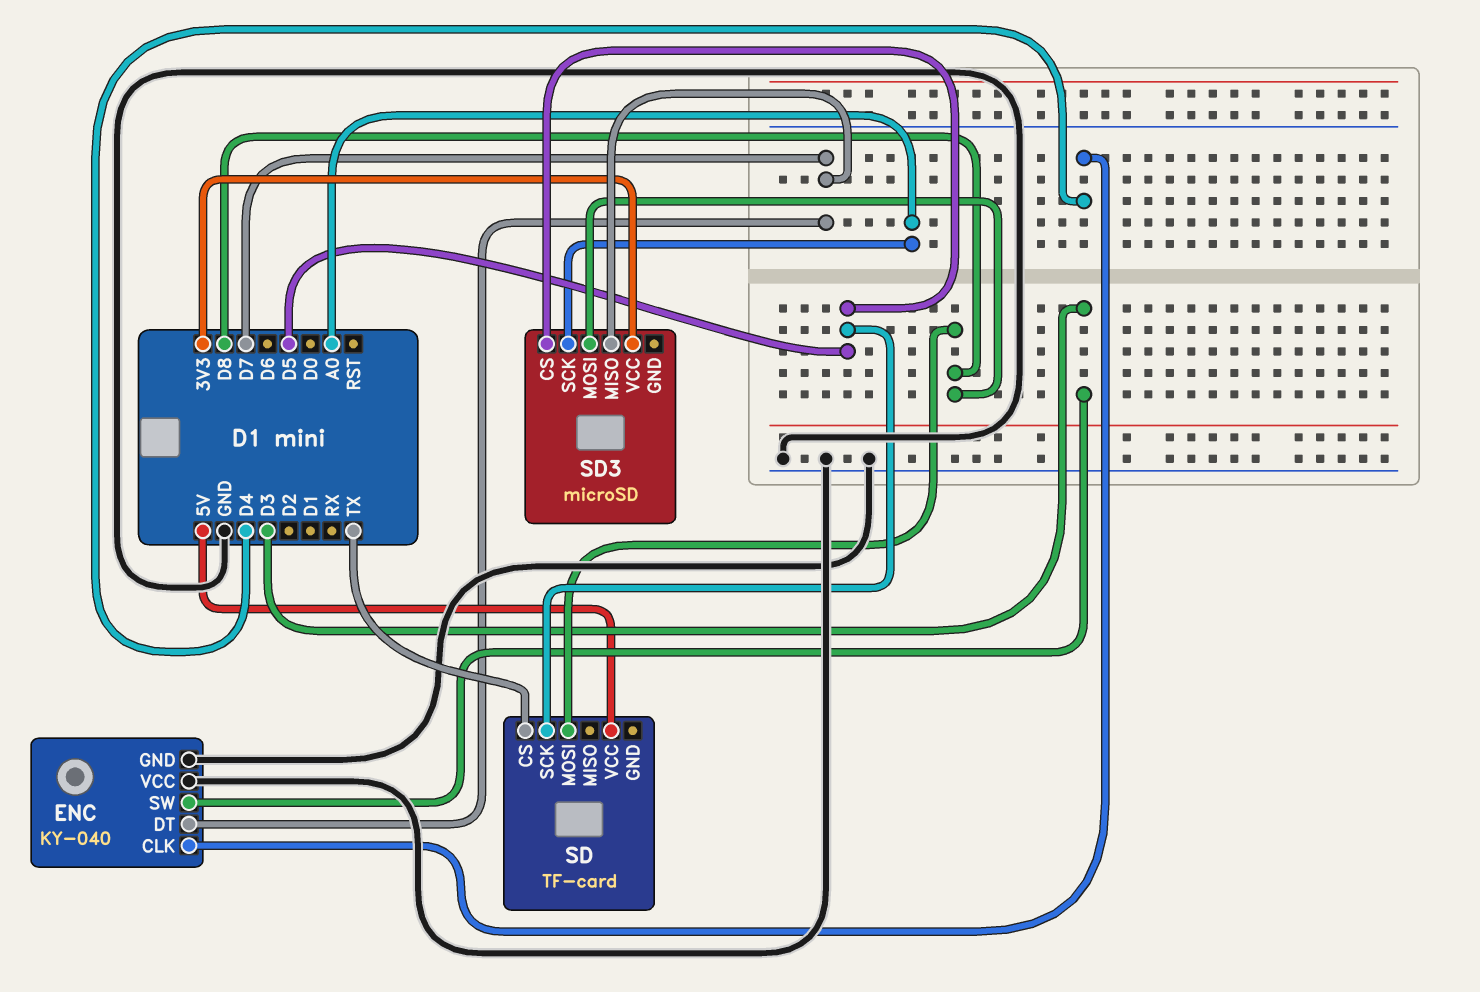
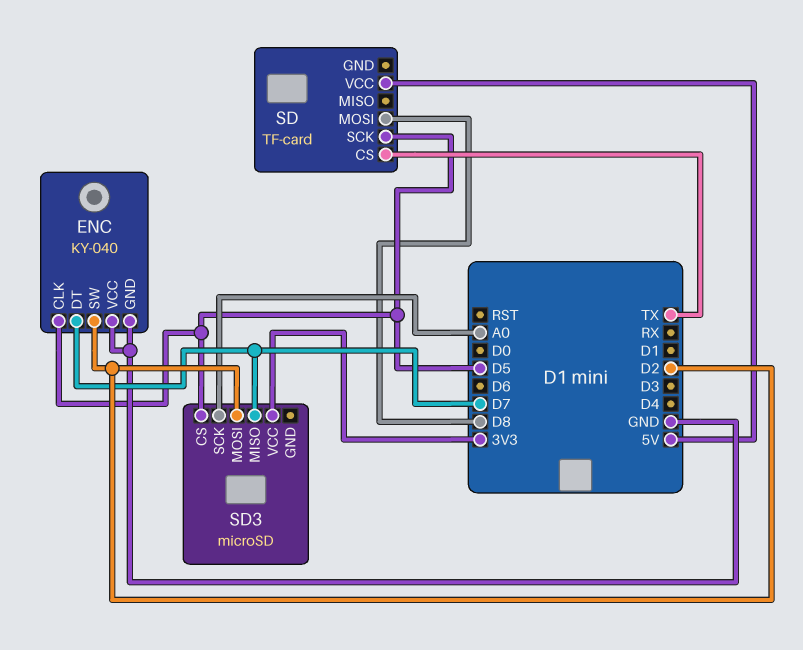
ENC pin CLK: D4 -> D5
ENC pin SW: D3 -> D2
SD3 pin MOSI: D8 -> D2

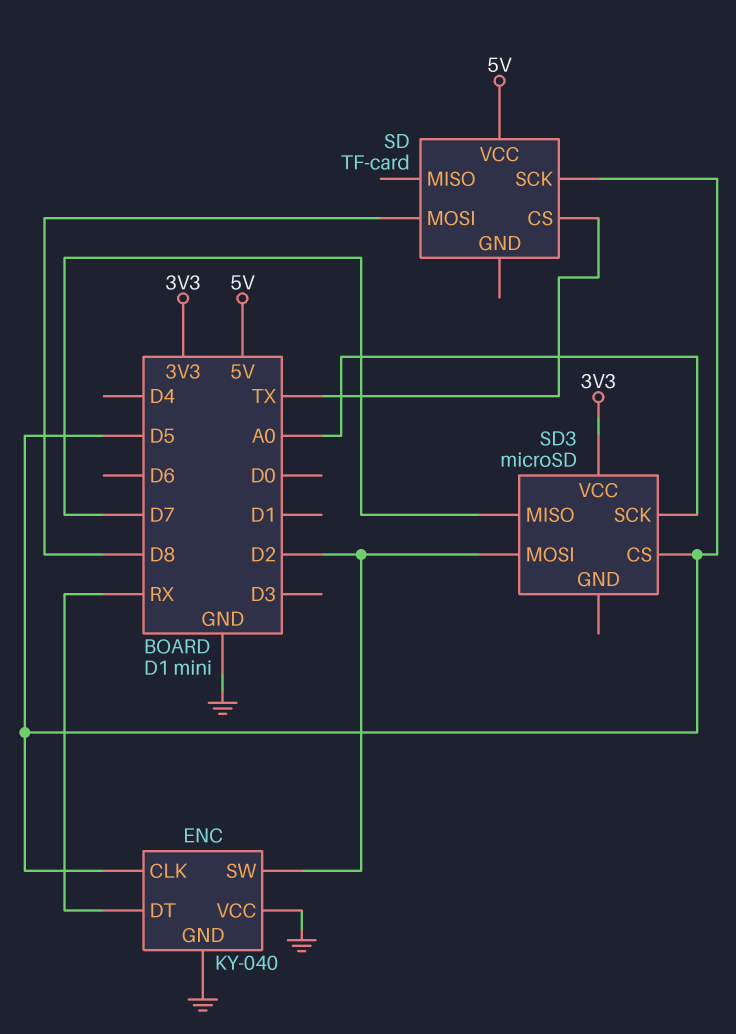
ENC pin DT: D7 -> RX

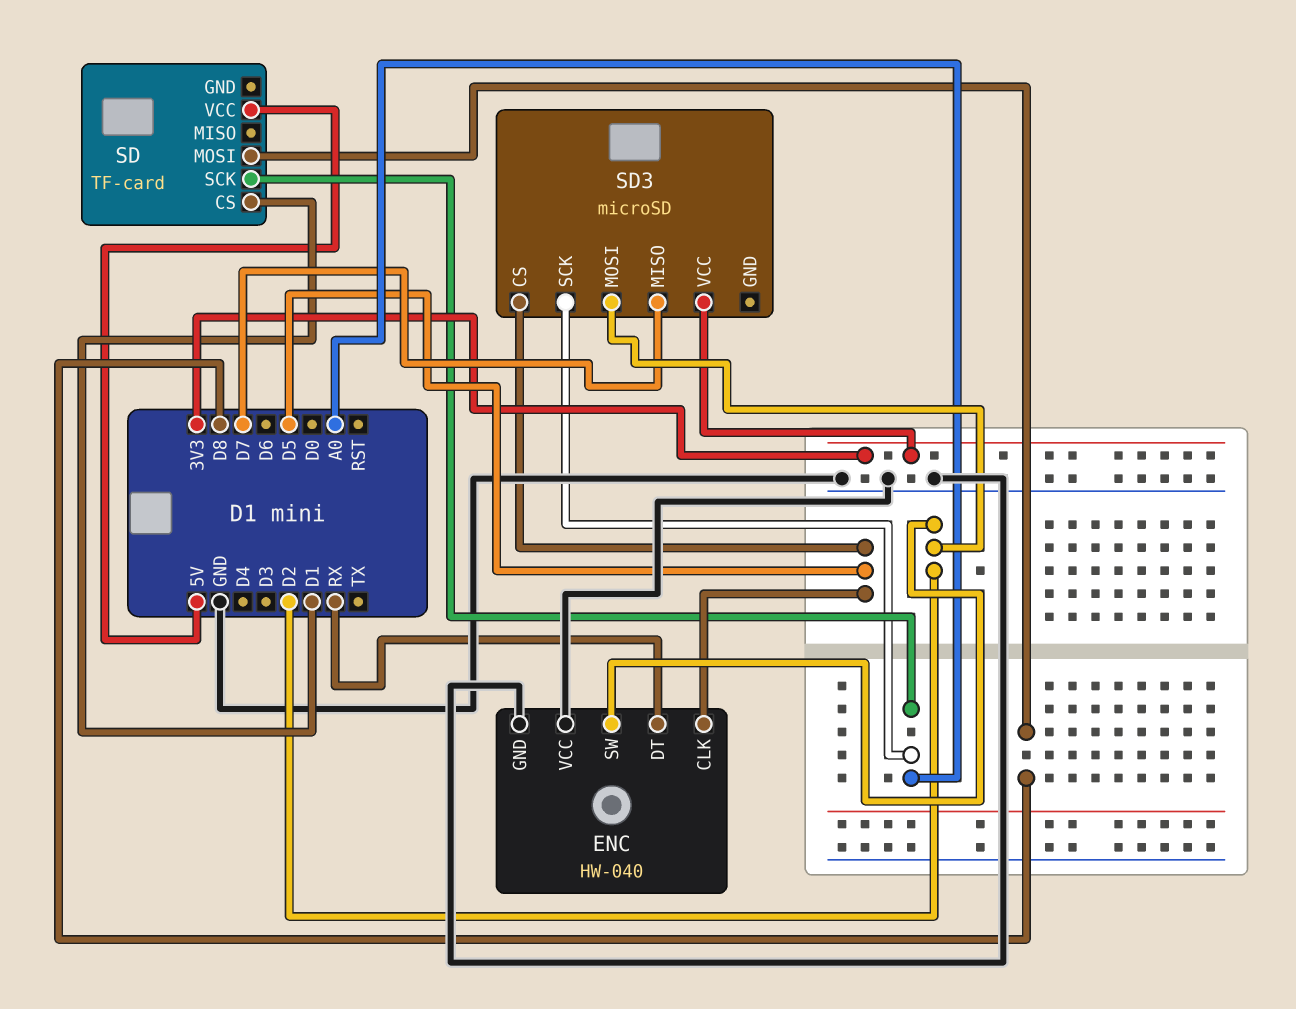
ENC: KY-040 -> HW-040
SD pin CS: TX -> D1
SD pin SCK: D5 -> A0

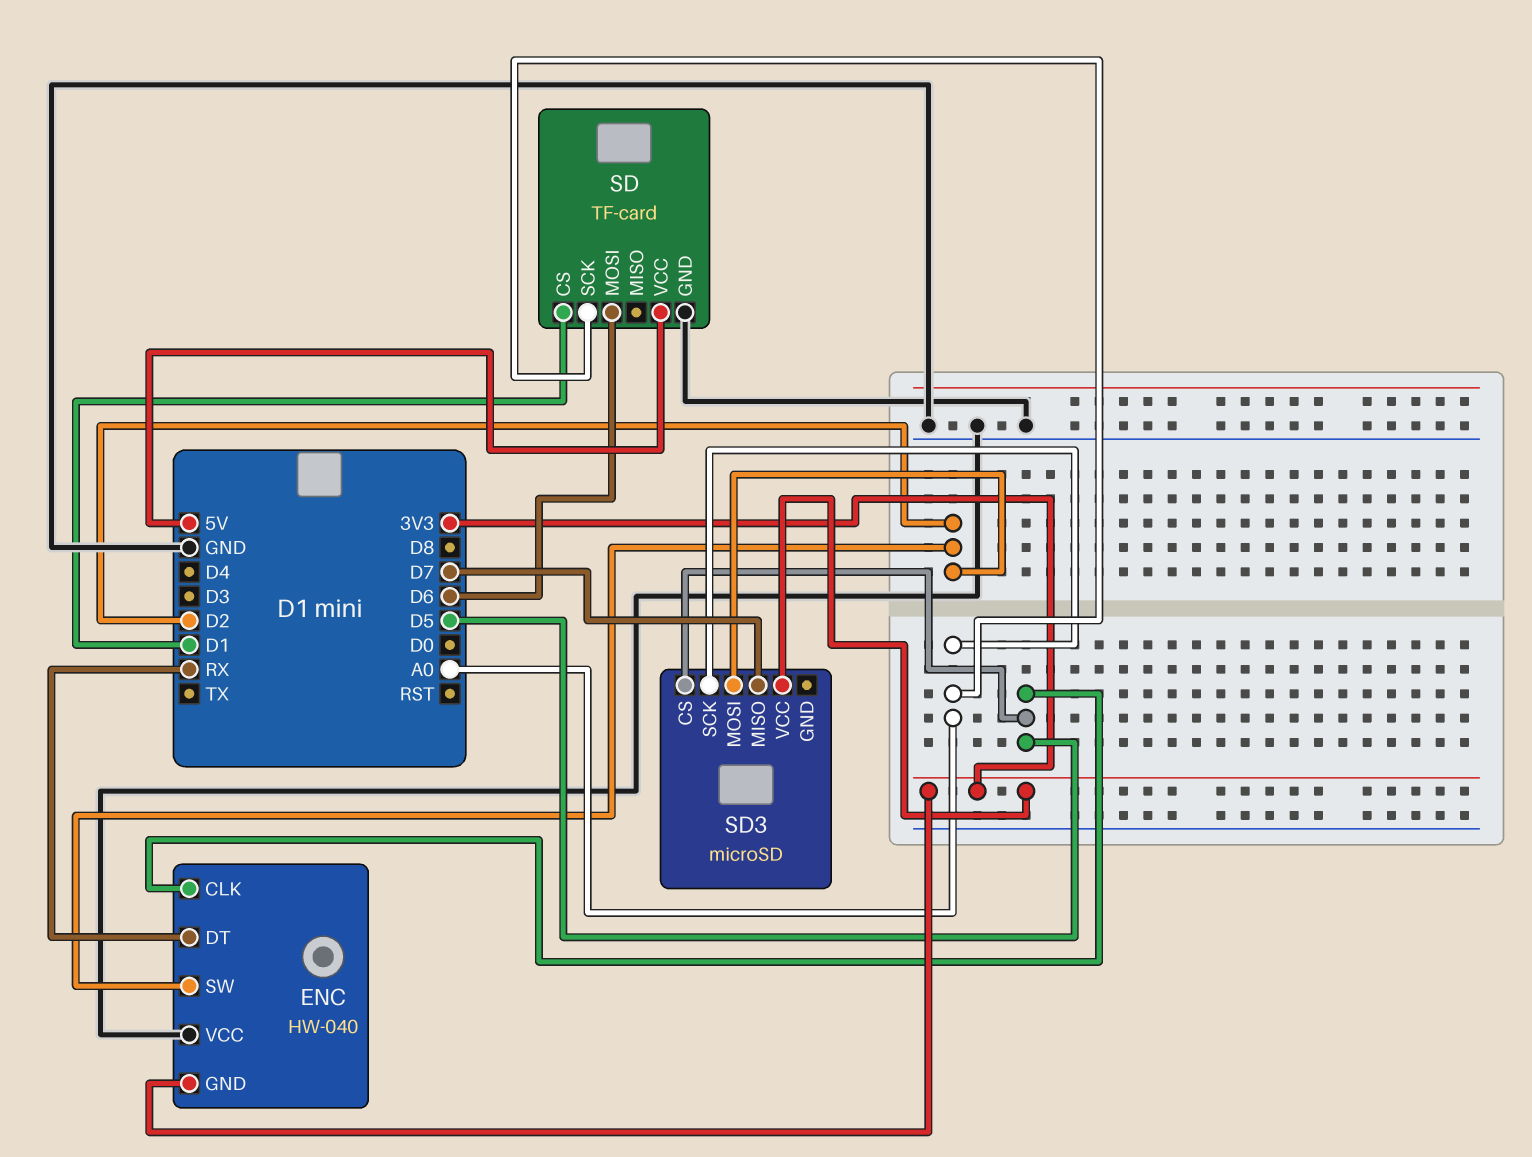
ENC pin GND: GND -> 3V3
SD pin GND: none -> GND
SD pin MOSI: D8 -> D6

